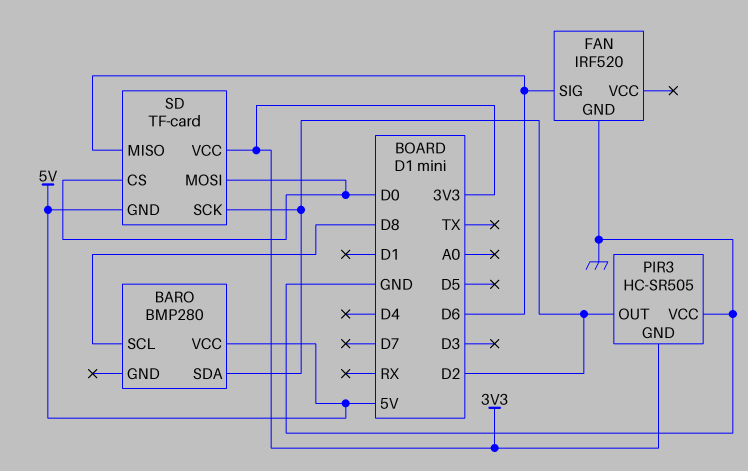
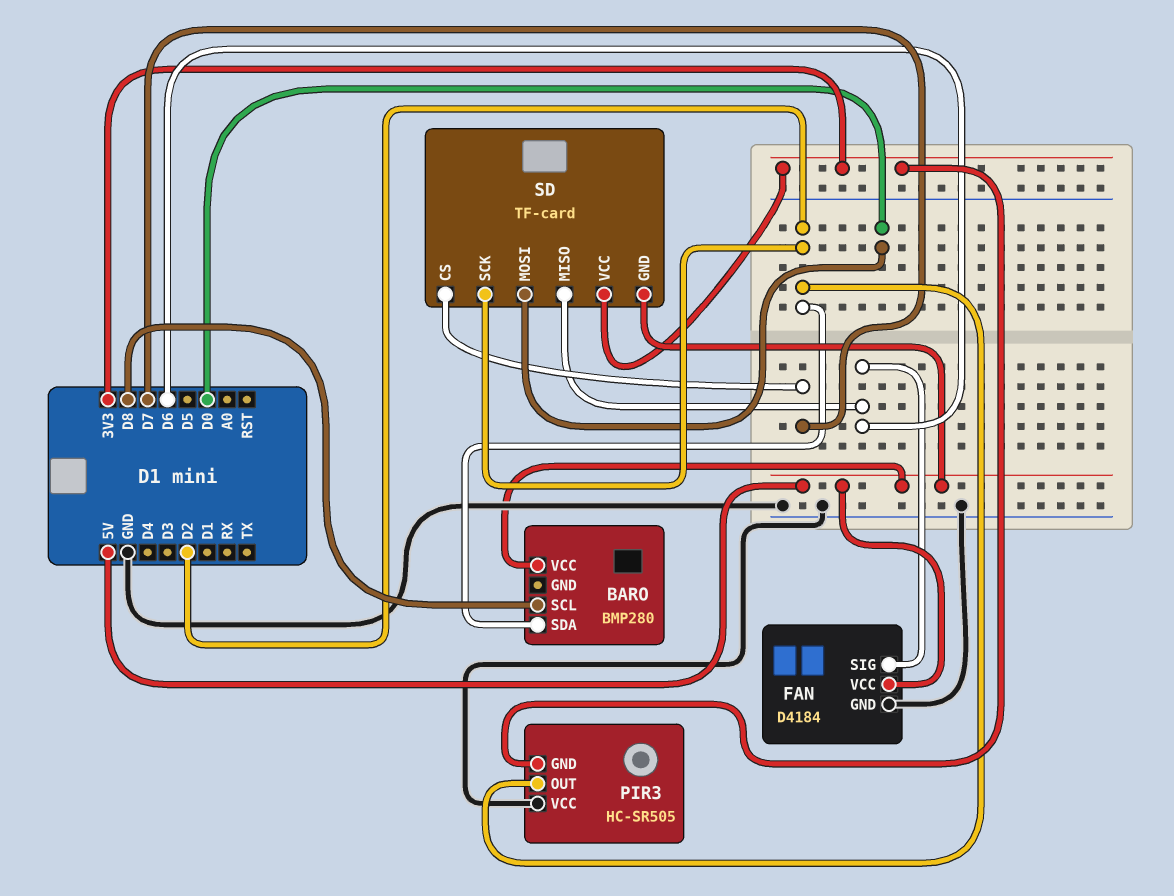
FAN: IRF520 -> D4184
FAN pin VCC: none -> 5V
SD pin CS: D0 -> D7

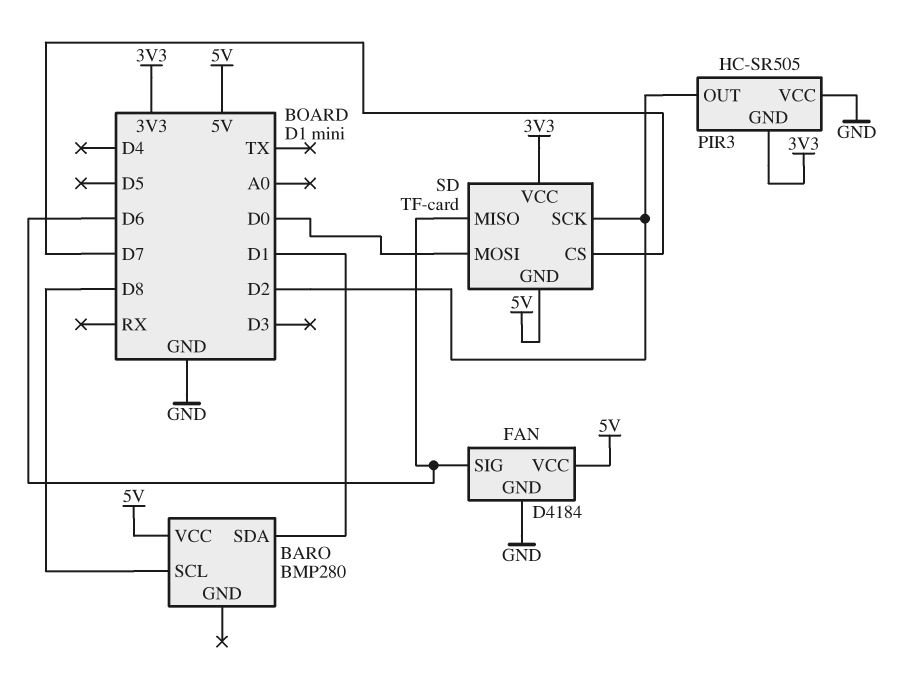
BARO pin SDA: D2 -> D1

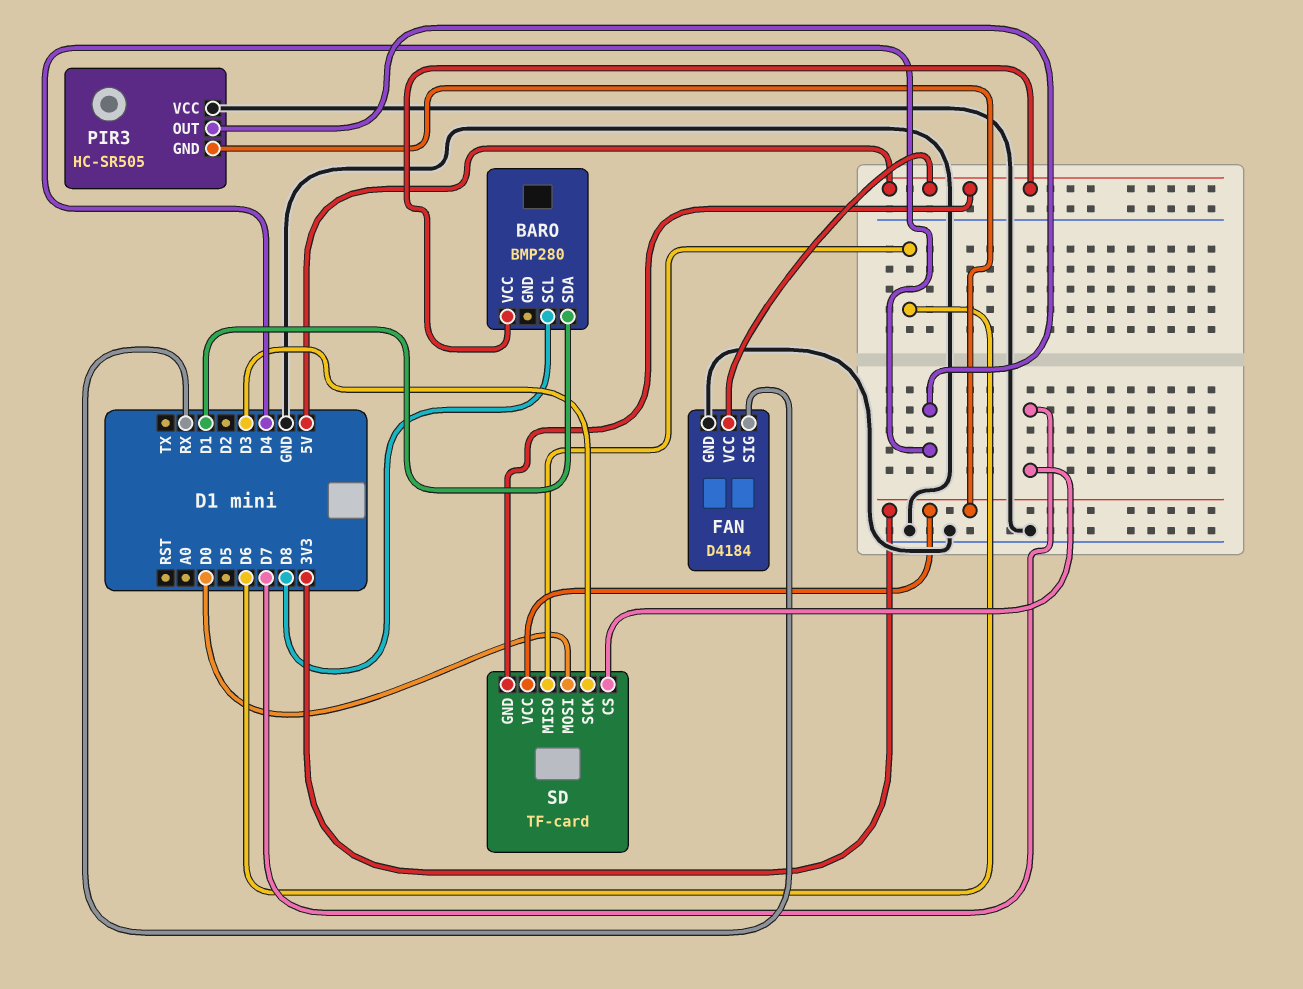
FAN pin SIG: D6 -> RX
PIR3 pin OUT: D2 -> D4
SD pin SCK: D2 -> D3

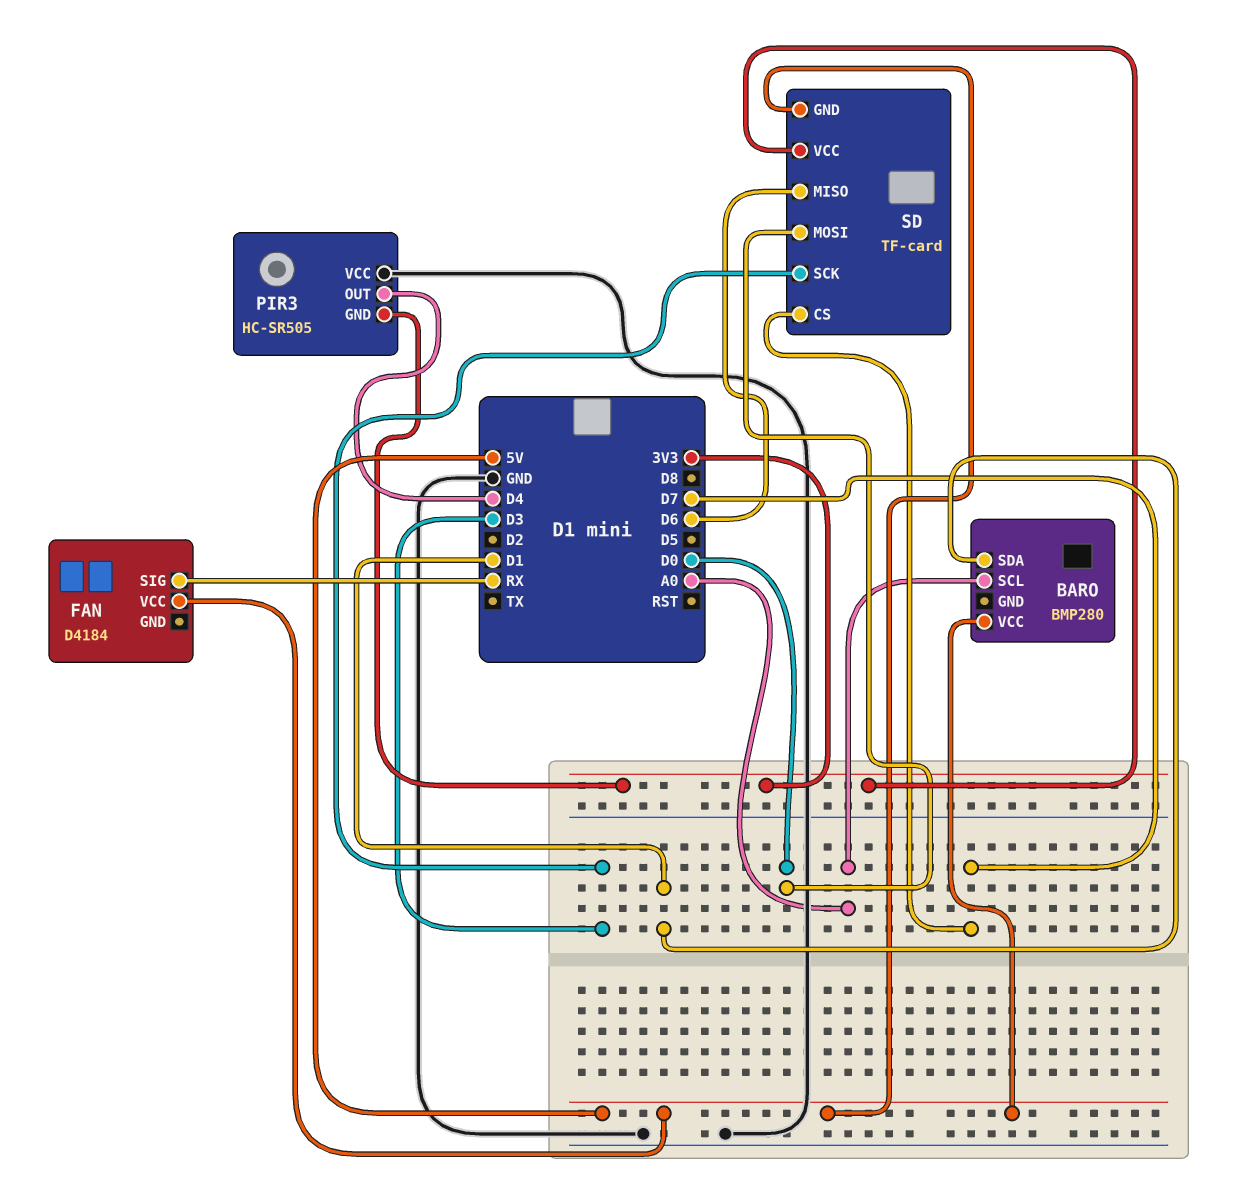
BARO pin SCL: D8 -> A0
FAN pin GND: GND -> none

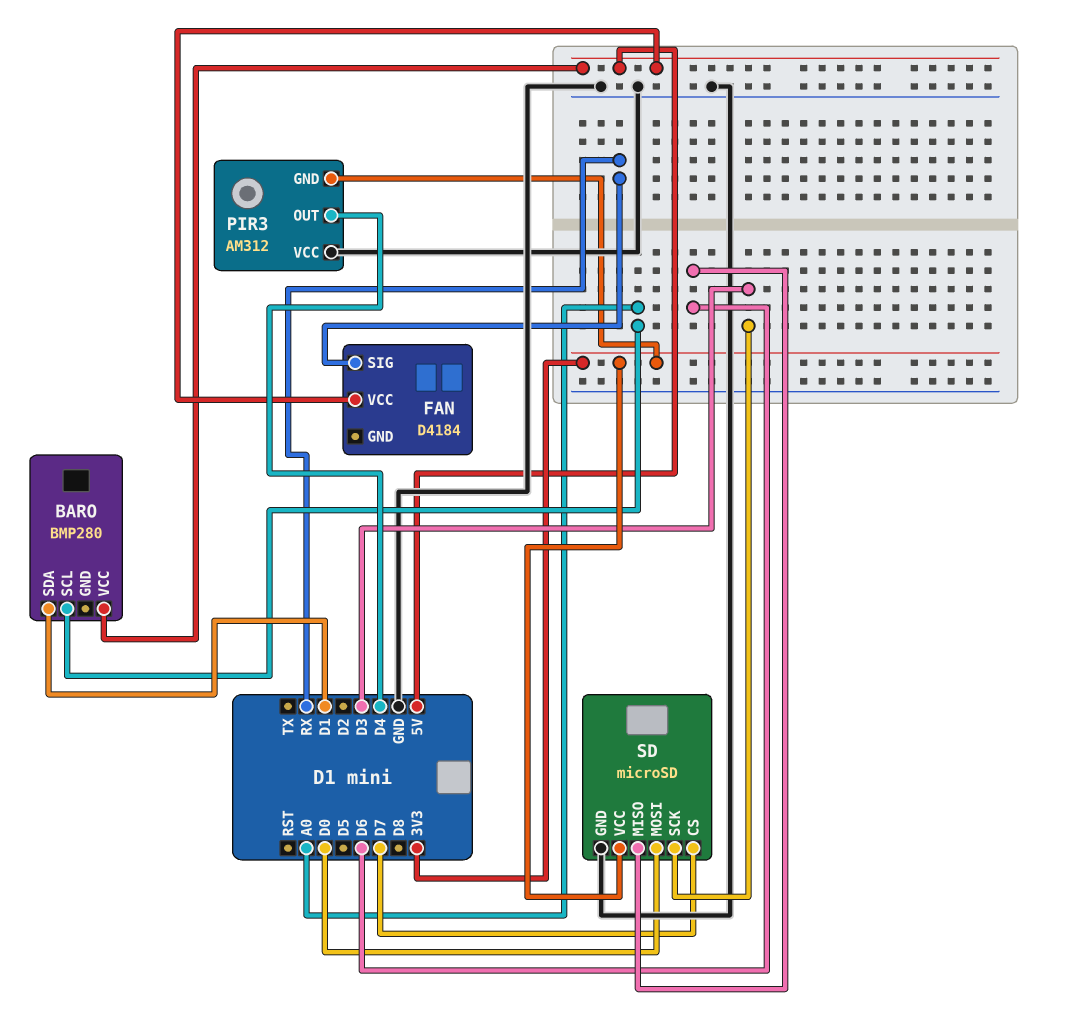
PIR3: HC-SR505 -> AM312
SD: TF-card -> microSD
SD pin GND: 5V -> GND

